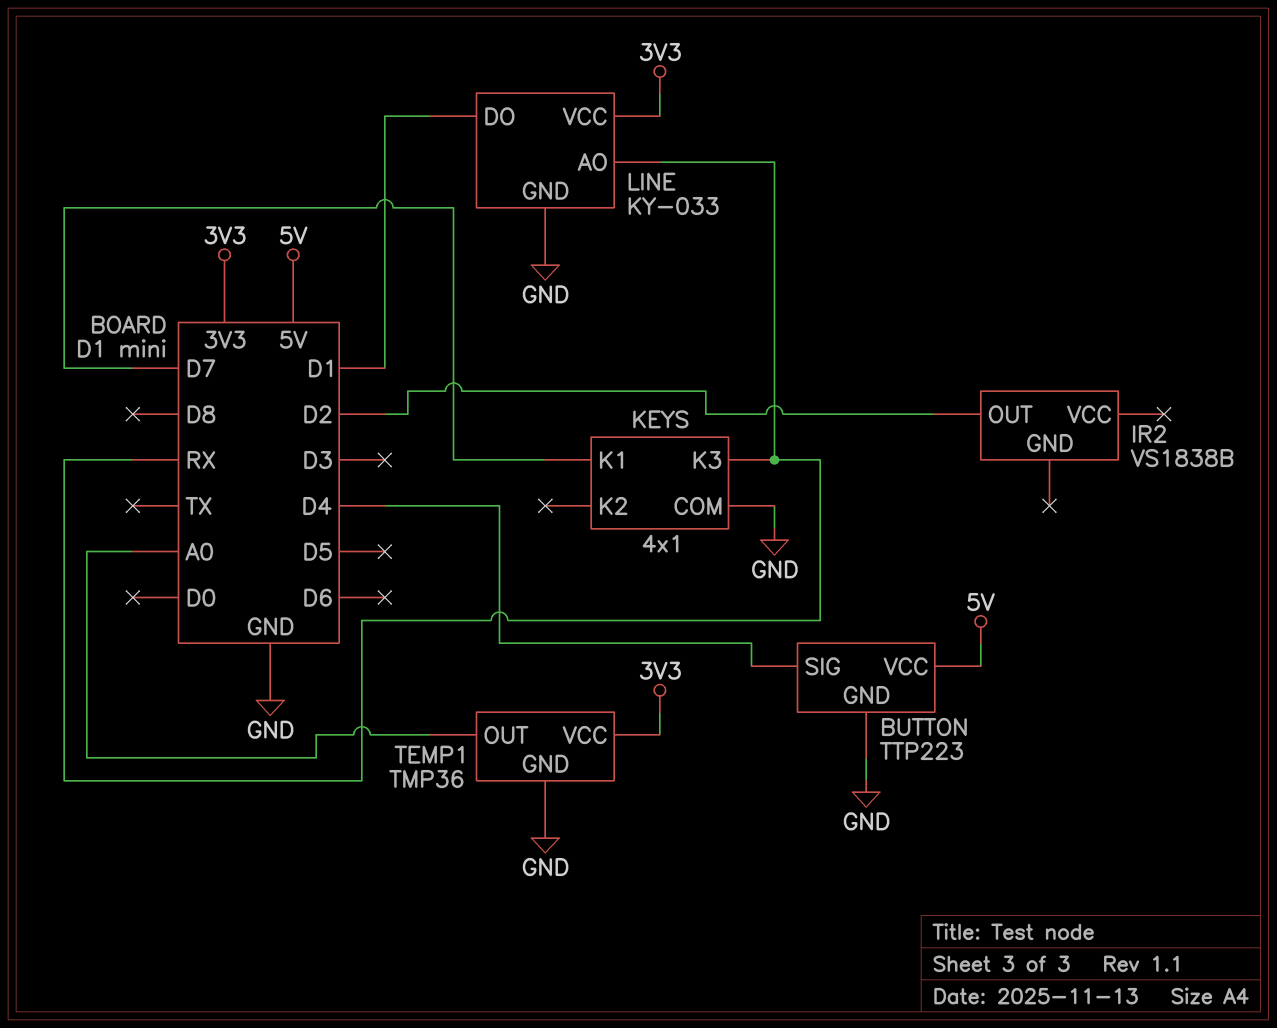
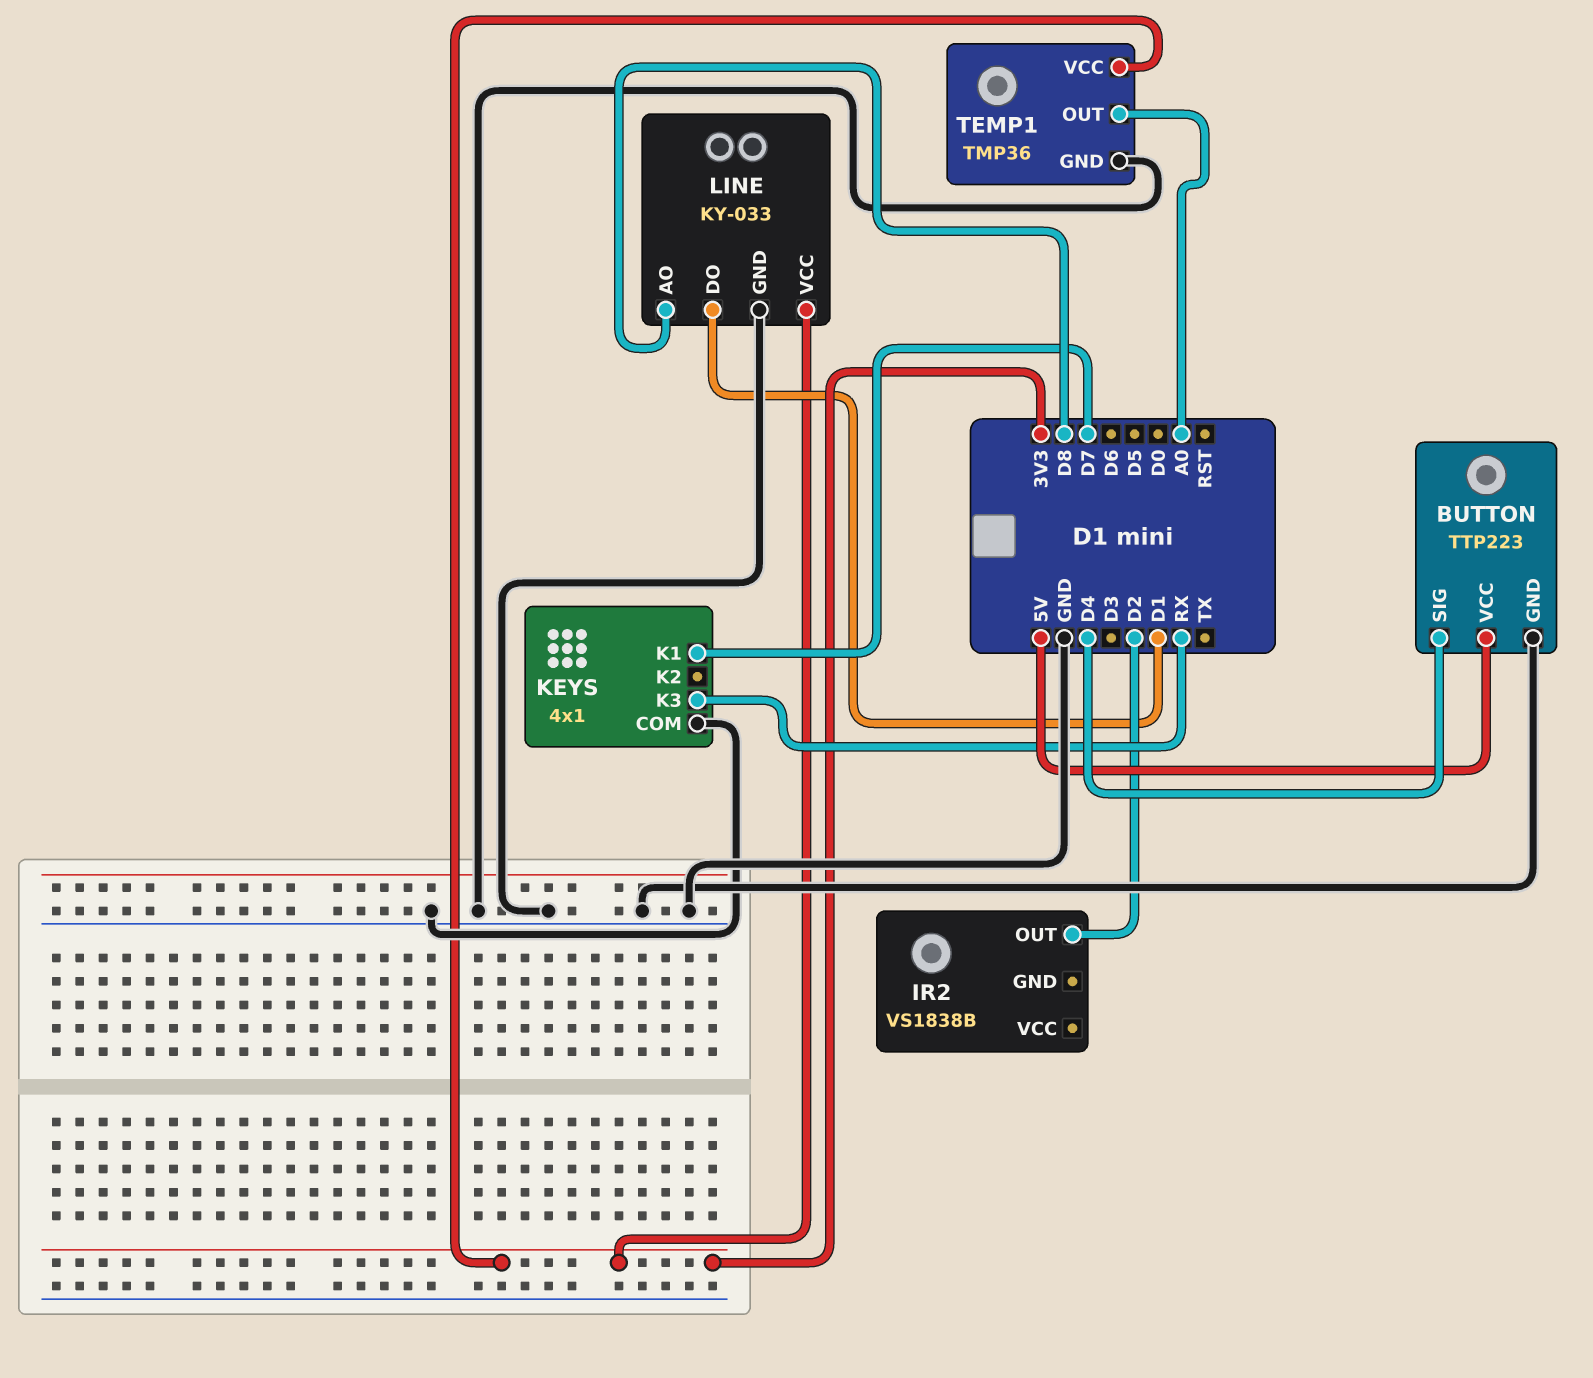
LINE pin AO: RX -> D8

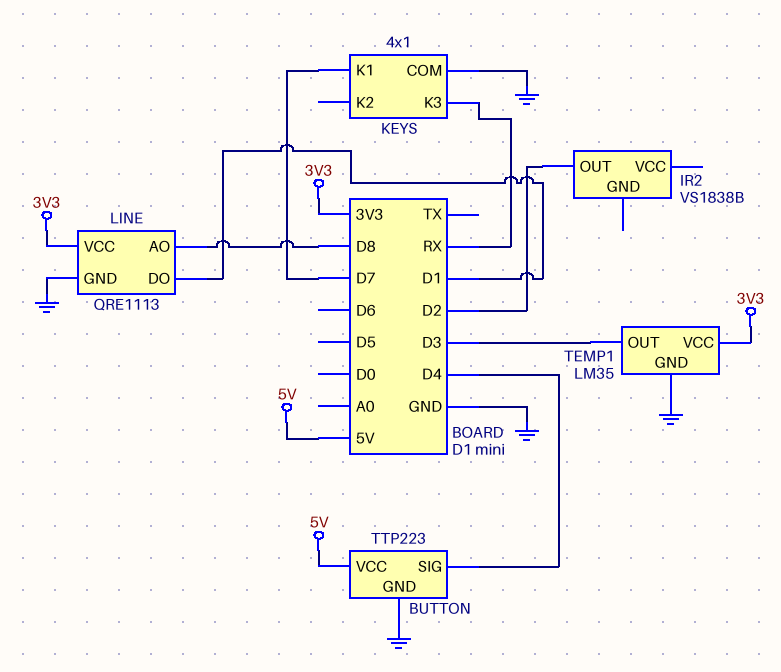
LINE: KY-033 -> QRE1113
TEMP1: TMP36 -> LM35
TEMP1 pin OUT: A0 -> D3

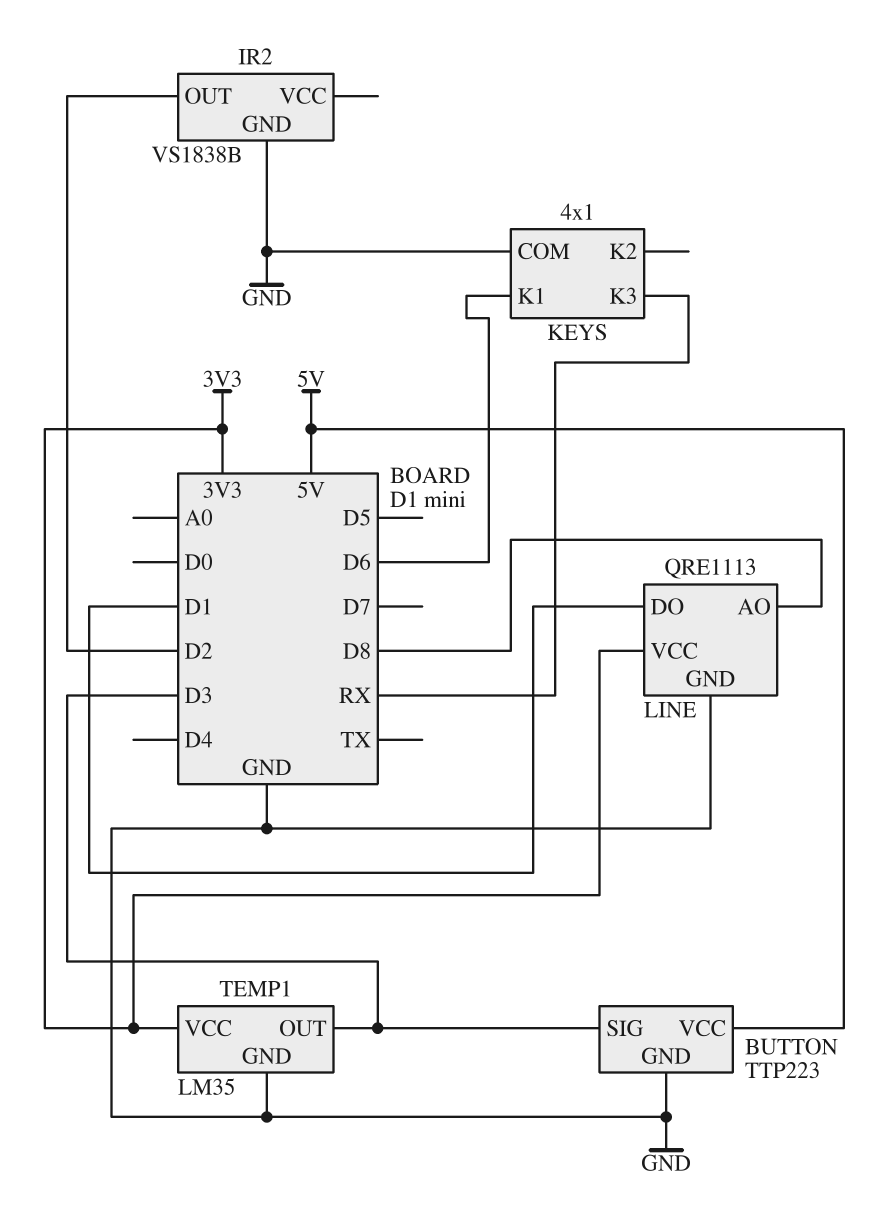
BUTTON pin SIG: D4 -> D3
IR2 pin GND: none -> GND
KEYS pin K1: D7 -> D6

